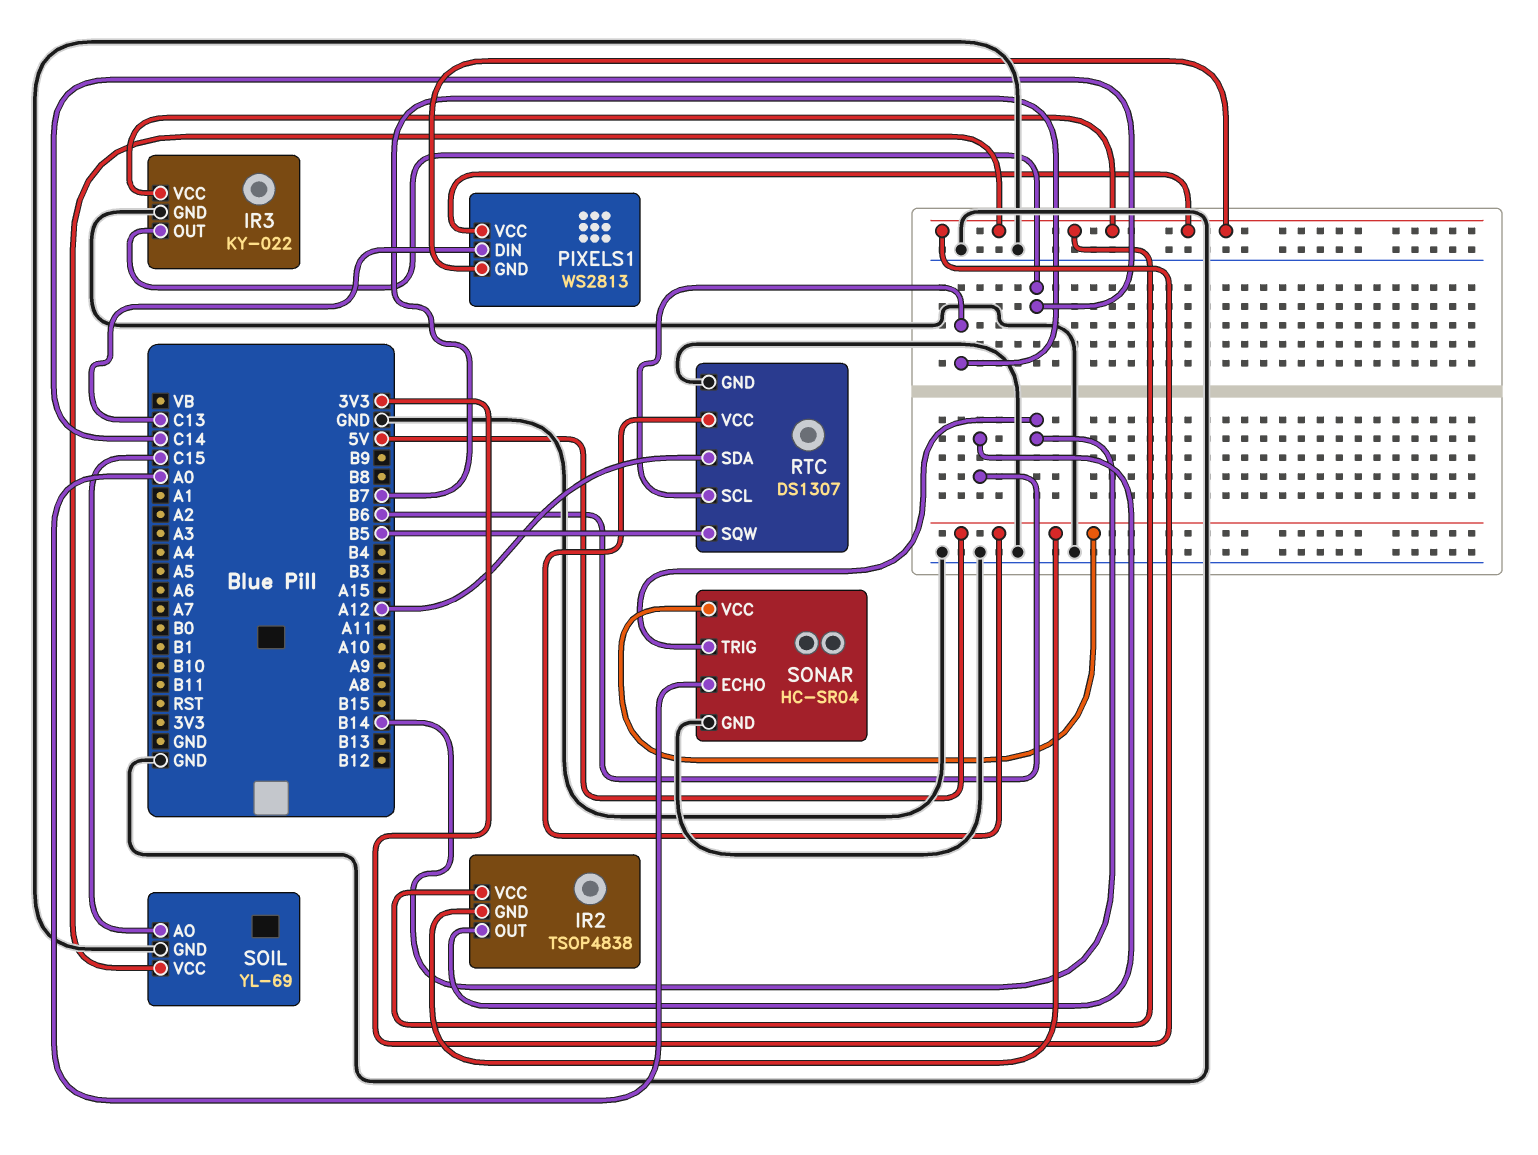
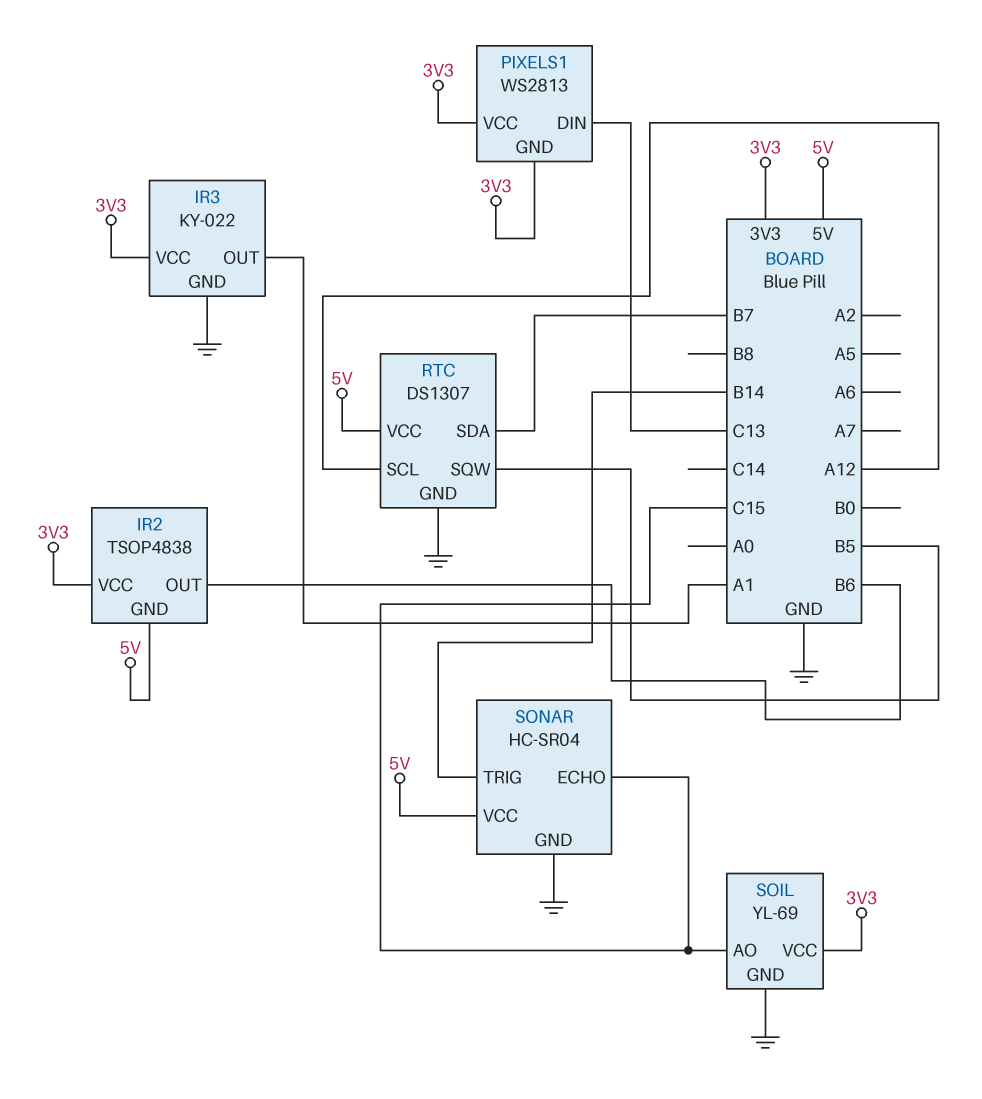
IR3 pin OUT: C14 -> A1
RTC pin SCL: B7 -> A12
RTC pin SDA: A12 -> B7
SONAR pin ECHO: A0 -> C15

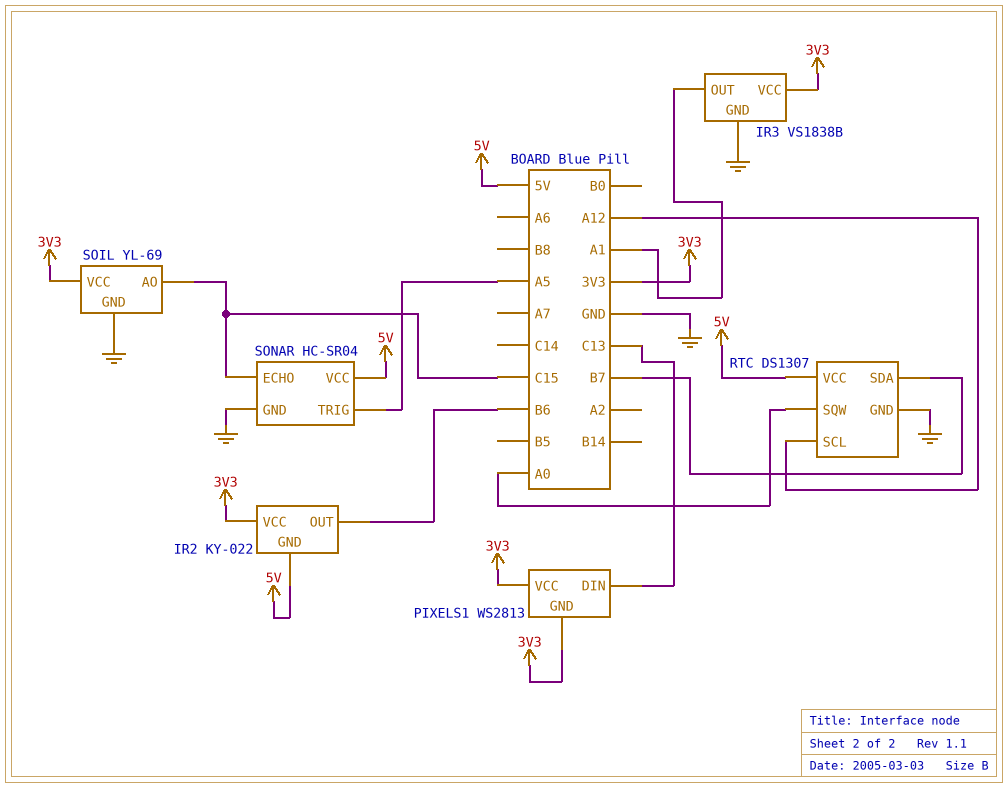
IR2: TSOP4838 -> KY-022
IR3: KY-022 -> VS1838B
RTC pin SQW: B5 -> A0
SONAR pin TRIG: B14 -> A5

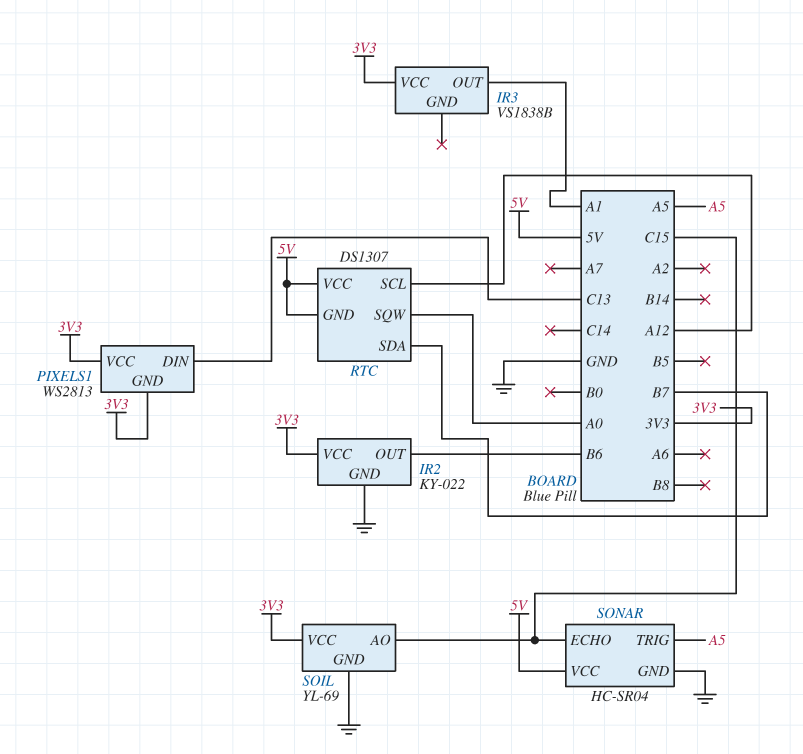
IR2 pin GND: 5V -> GND
IR3 pin GND: GND -> none
RTC pin GND: GND -> 5V

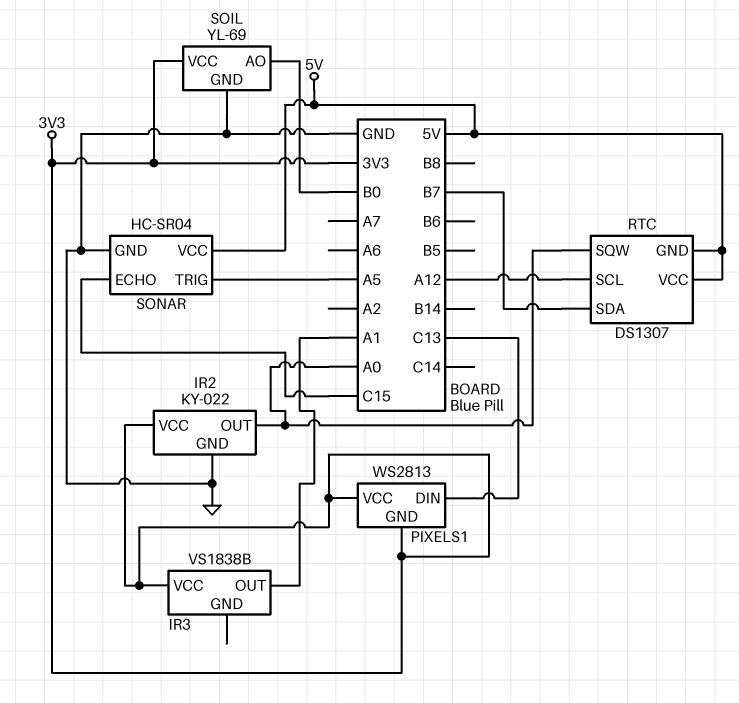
IR2 pin OUT: B6 -> A0
SOIL pin AO: C15 -> B0

